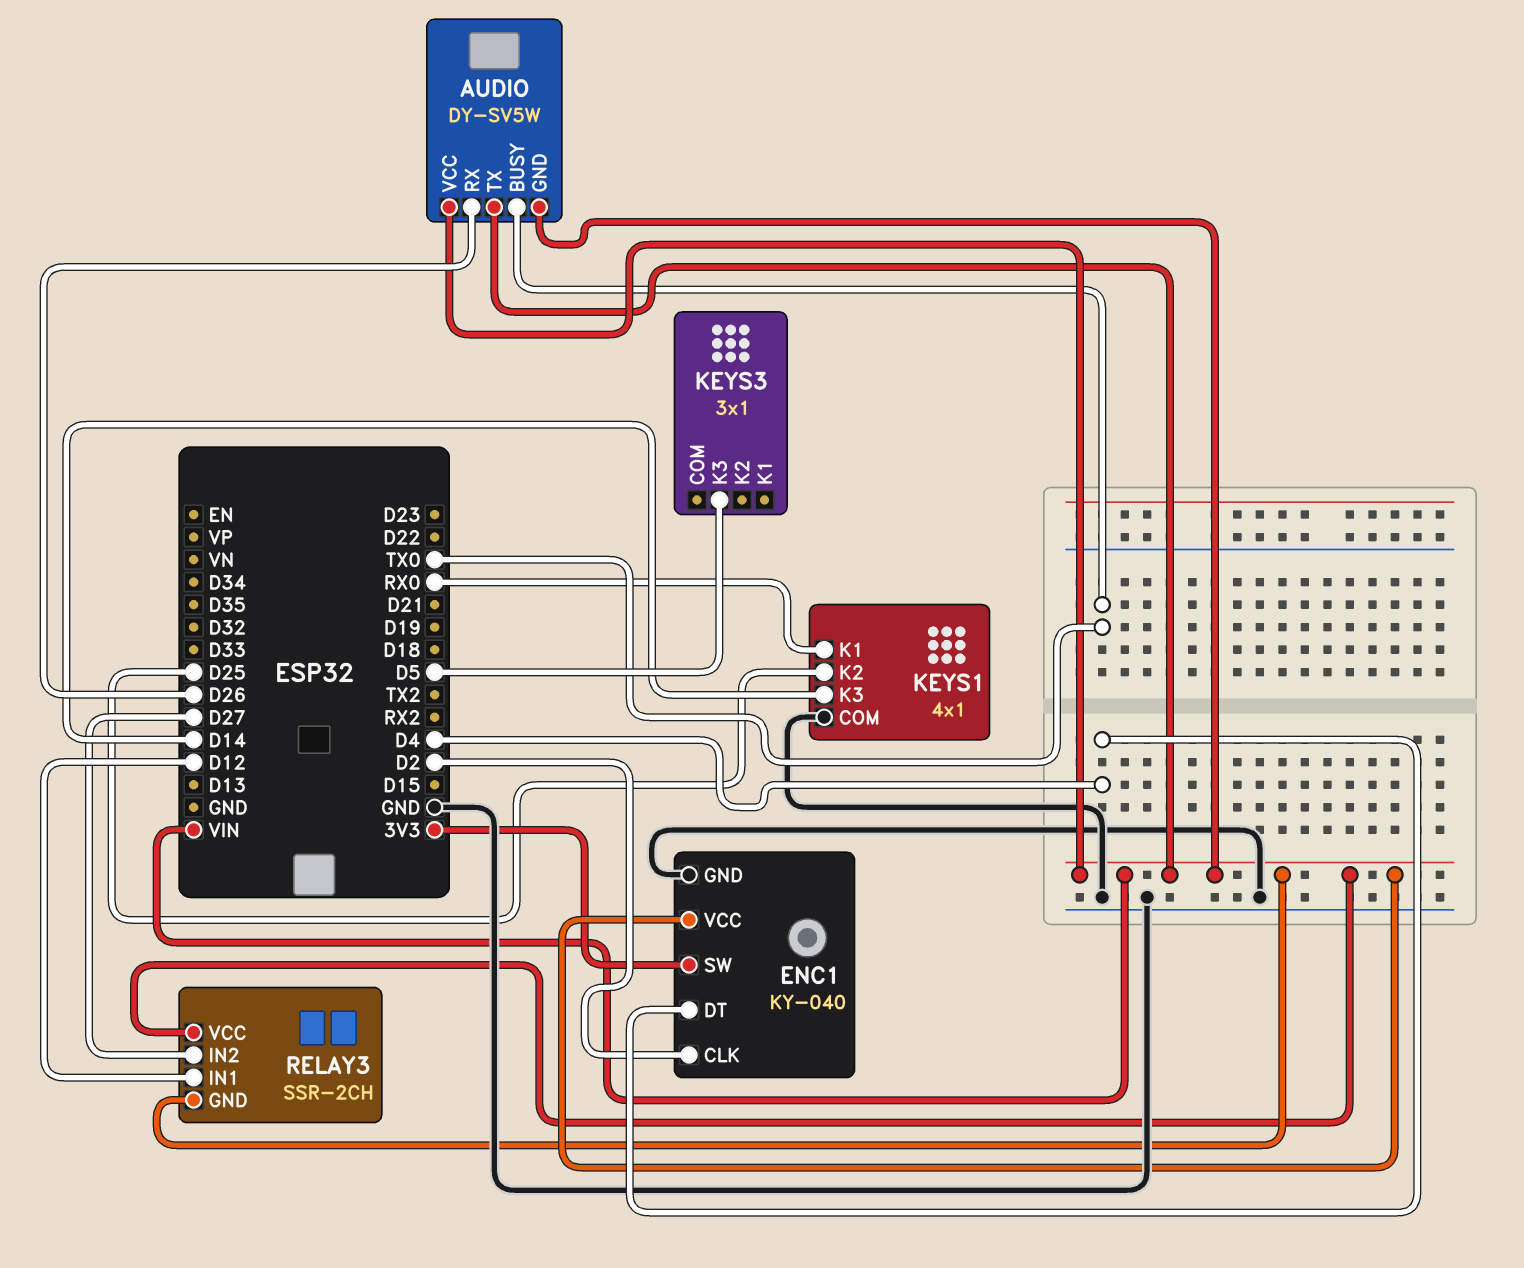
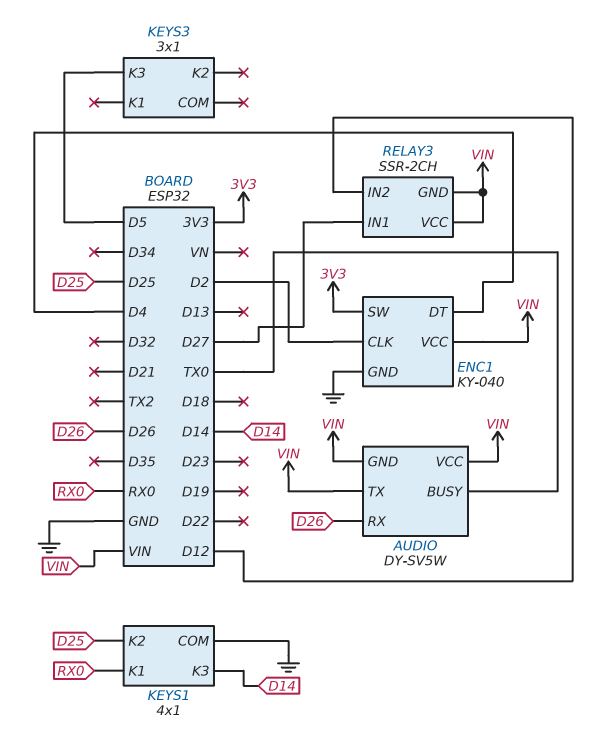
RELAY3 pin IN1: D12 -> D27
RELAY3 pin IN2: D27 -> D12

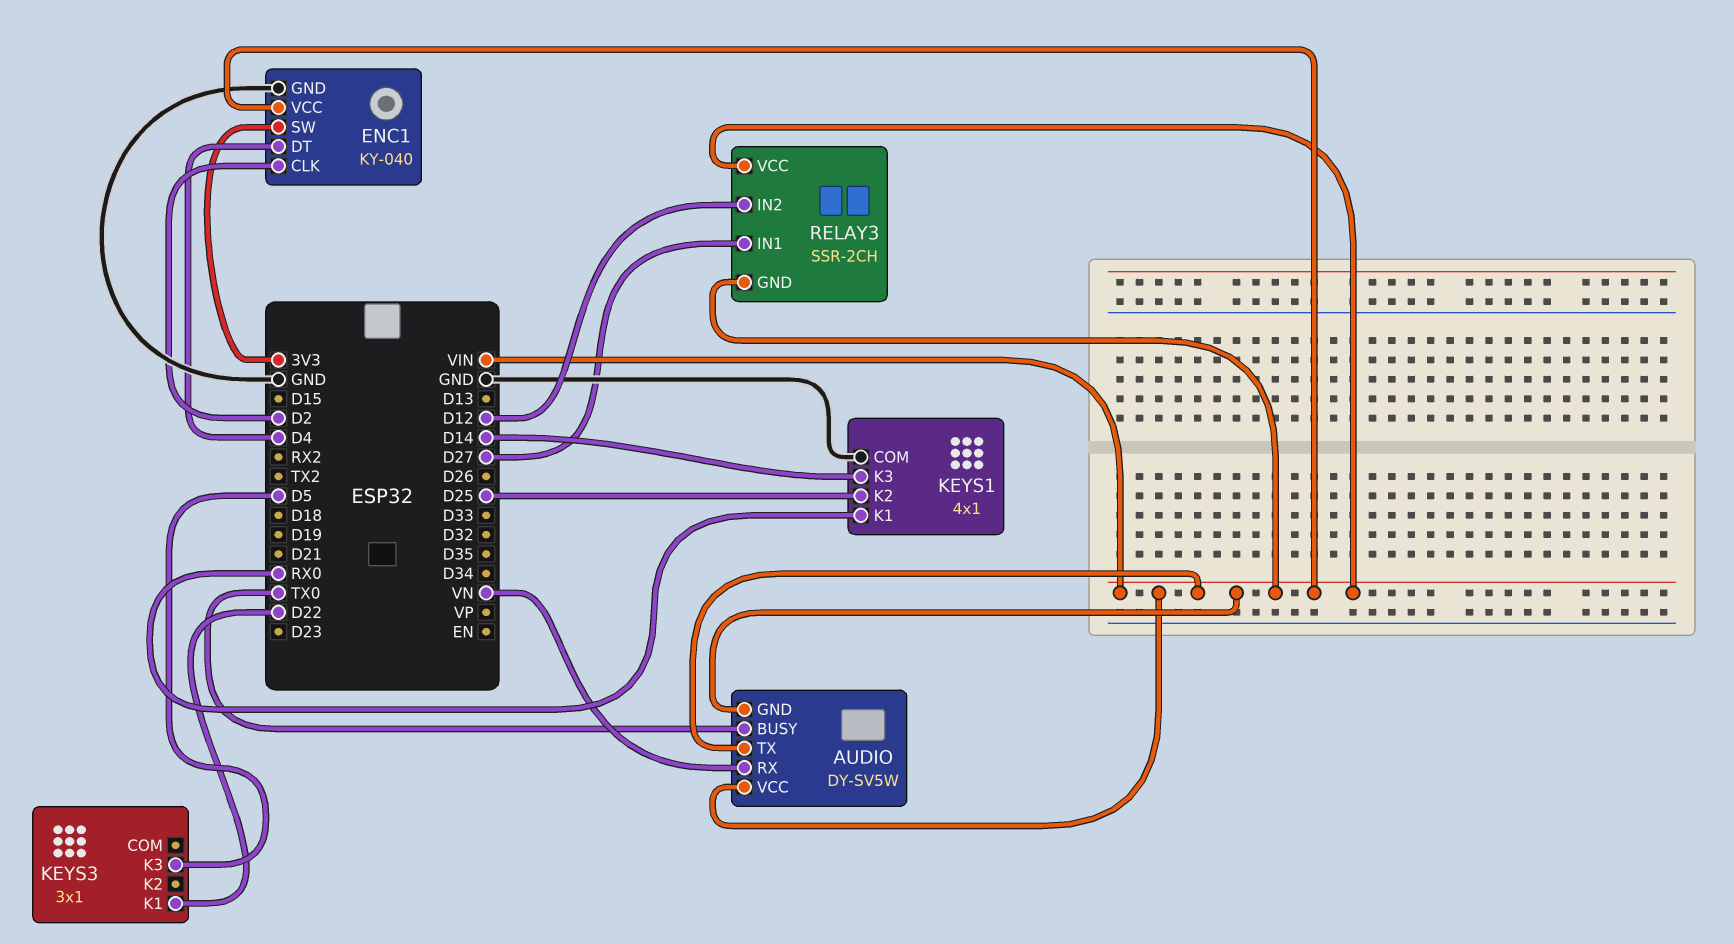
AUDIO pin RX: D26 -> VN
KEYS3 pin K1: none -> D22

